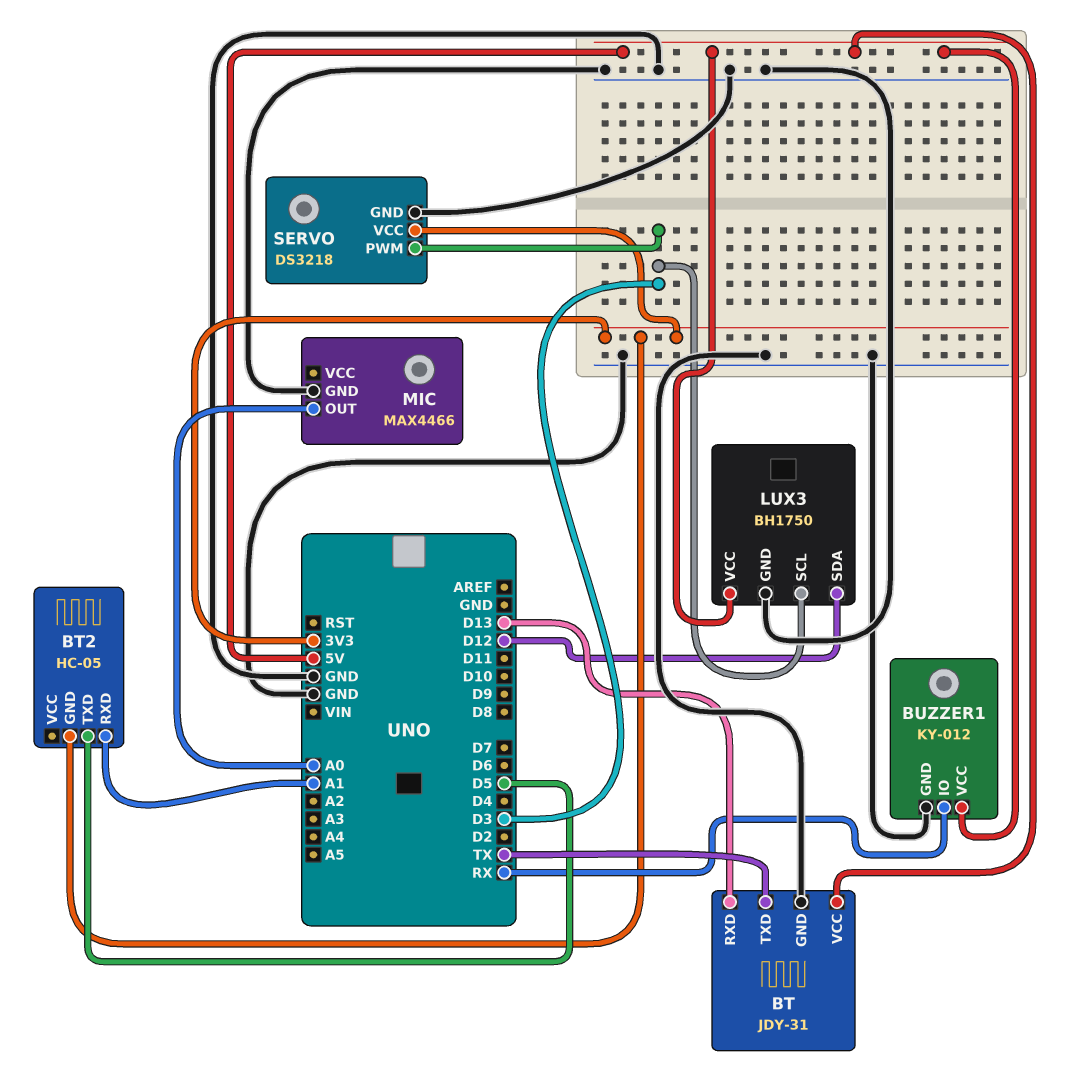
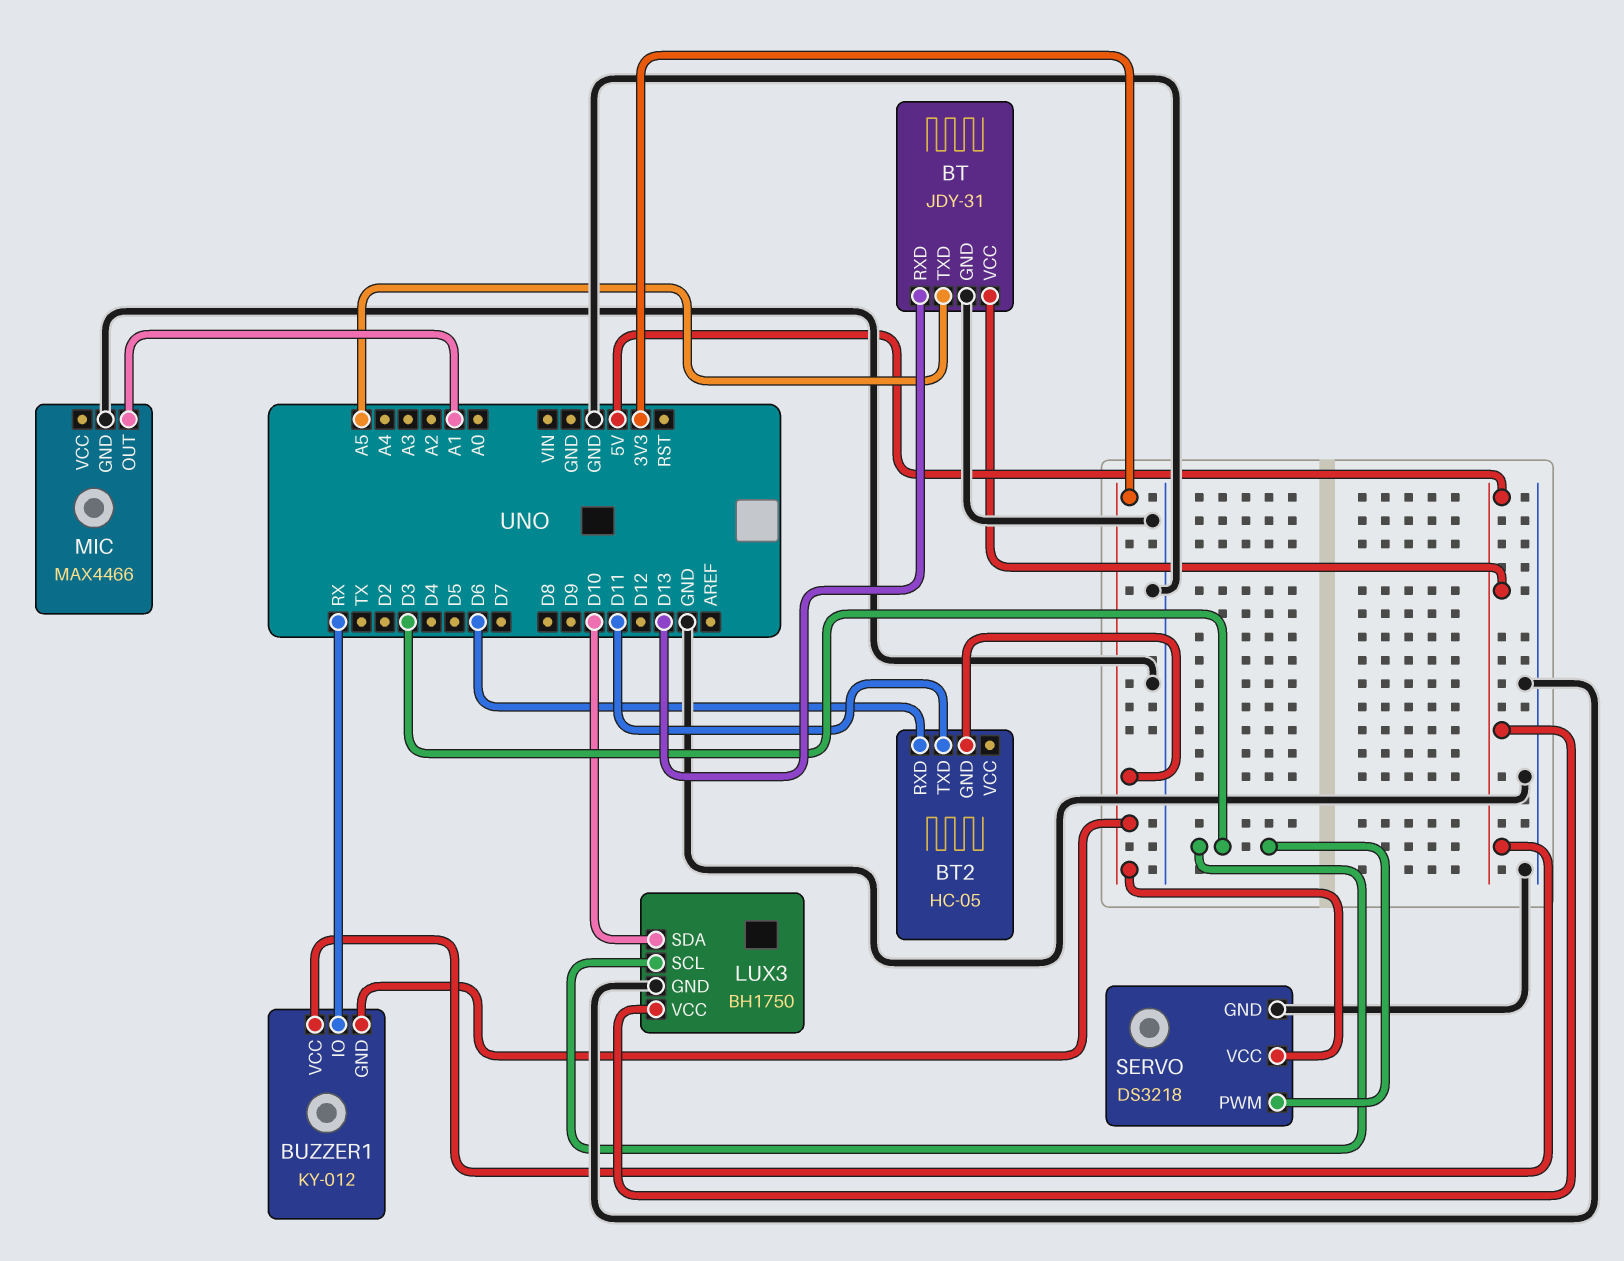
BT pin TXD: TX -> A5
BT2 pin RXD: A1 -> D6
BT2 pin TXD: D5 -> D11
BUZZER1 pin GND: GND -> 3V3
LUX3 pin SDA: D12 -> D10
MIC pin OUT: A0 -> A1

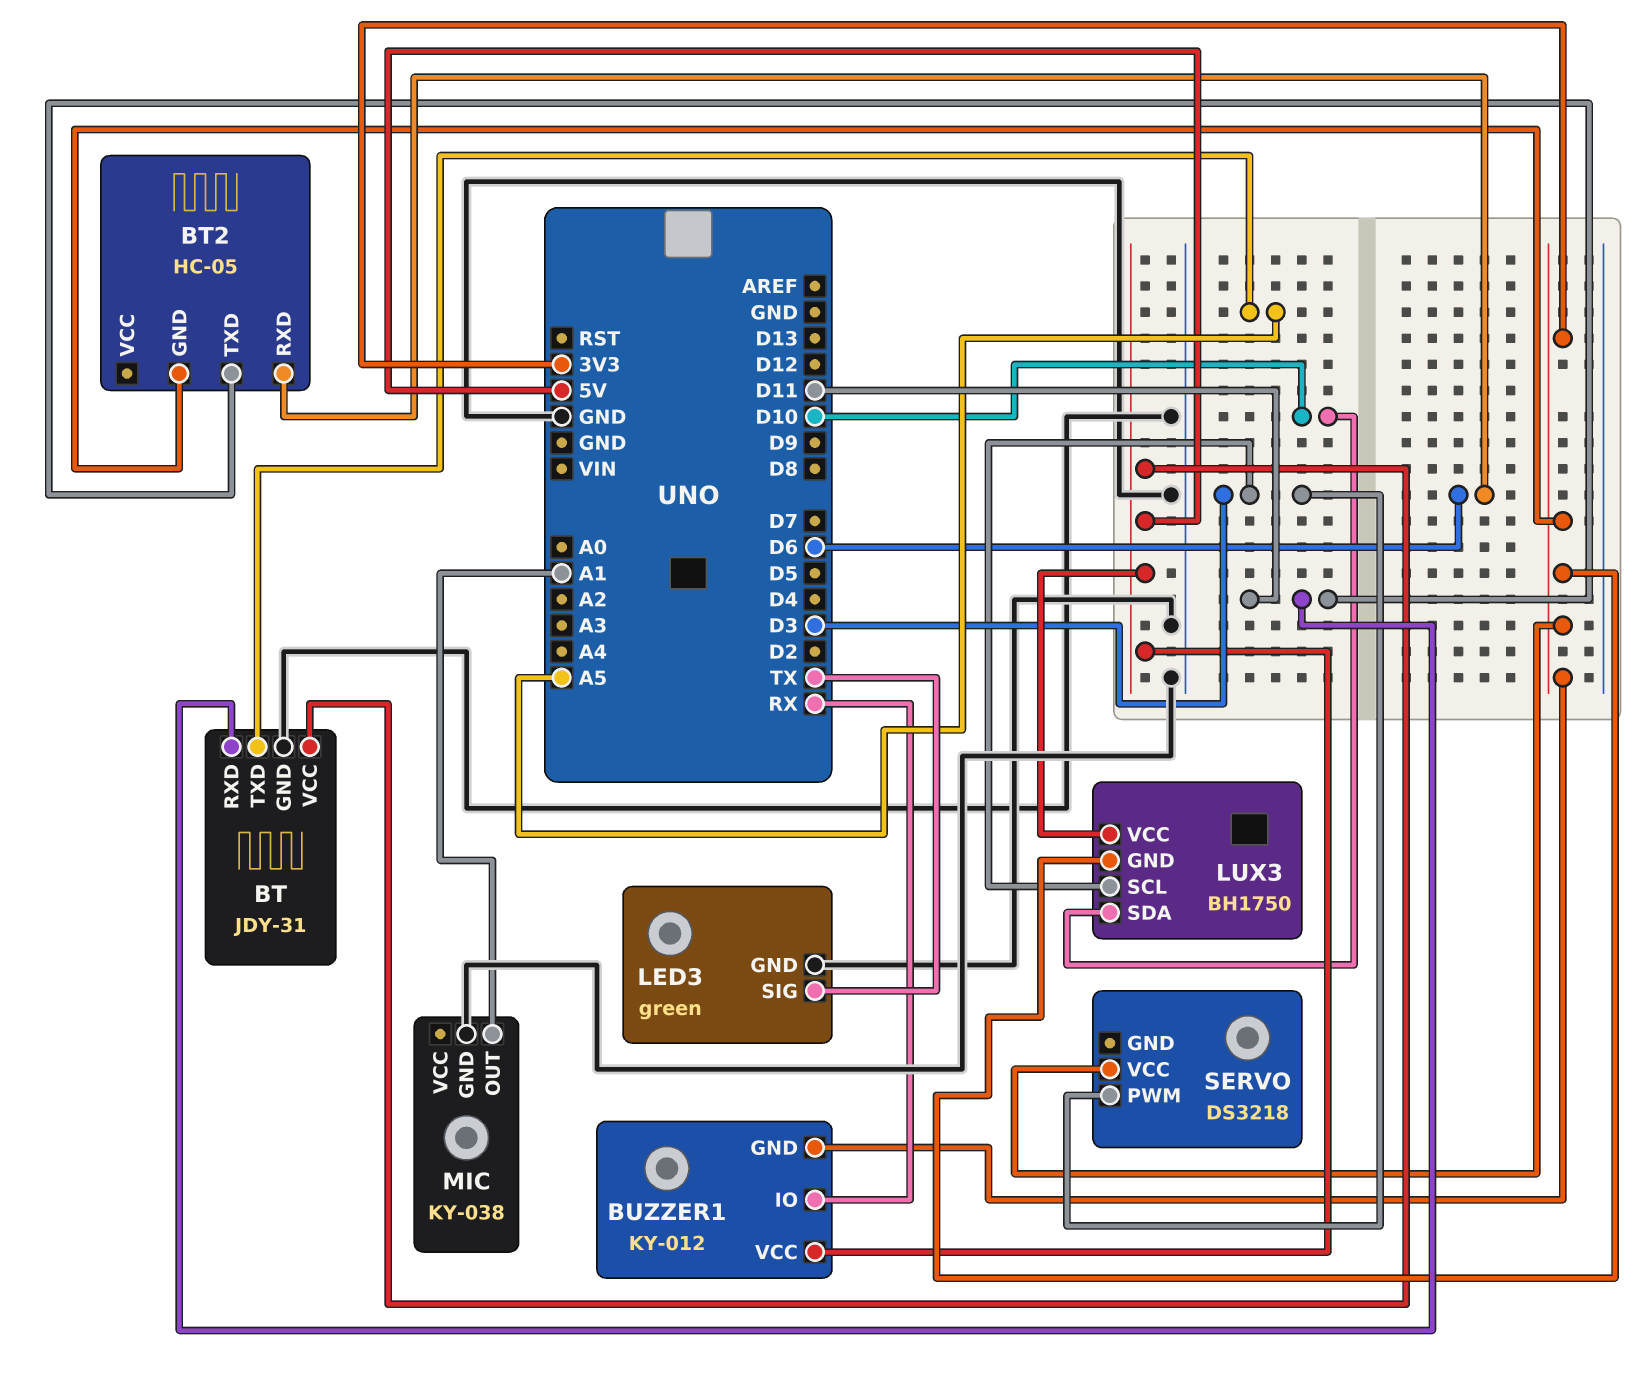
BT pin RXD: D13 -> D11
LED3: none -> green
LED3 pin GND: none -> GND
LED3 pin SIG: none -> TX
LUX3 pin GND: GND -> 3V3
MIC: MAX4466 -> KY-038
SERVO pin GND: GND -> none

